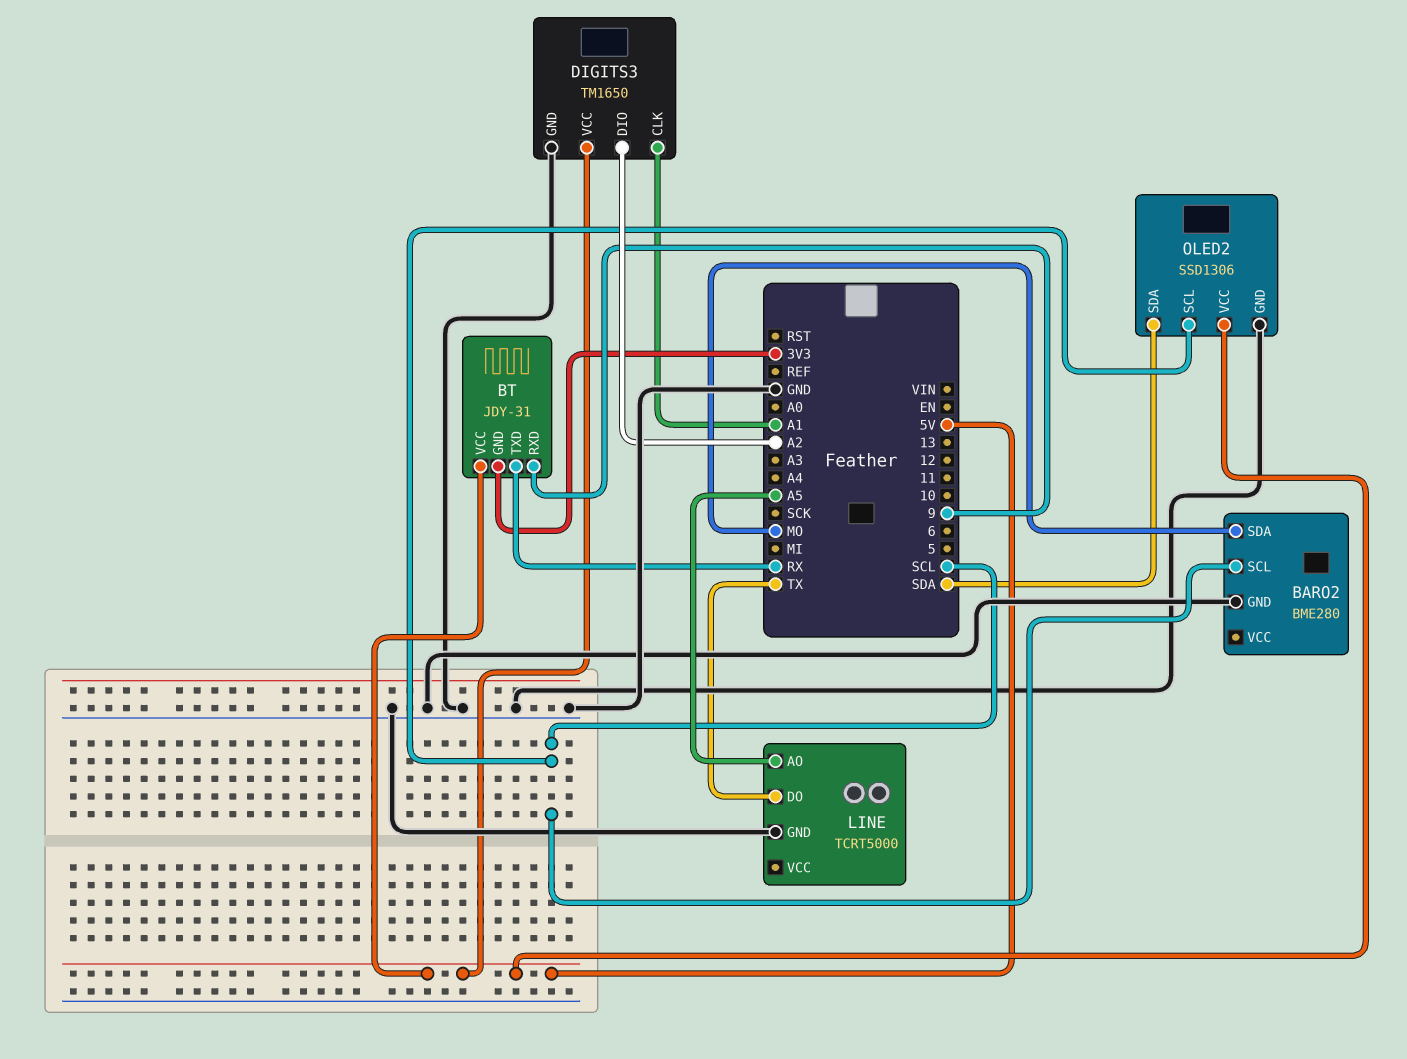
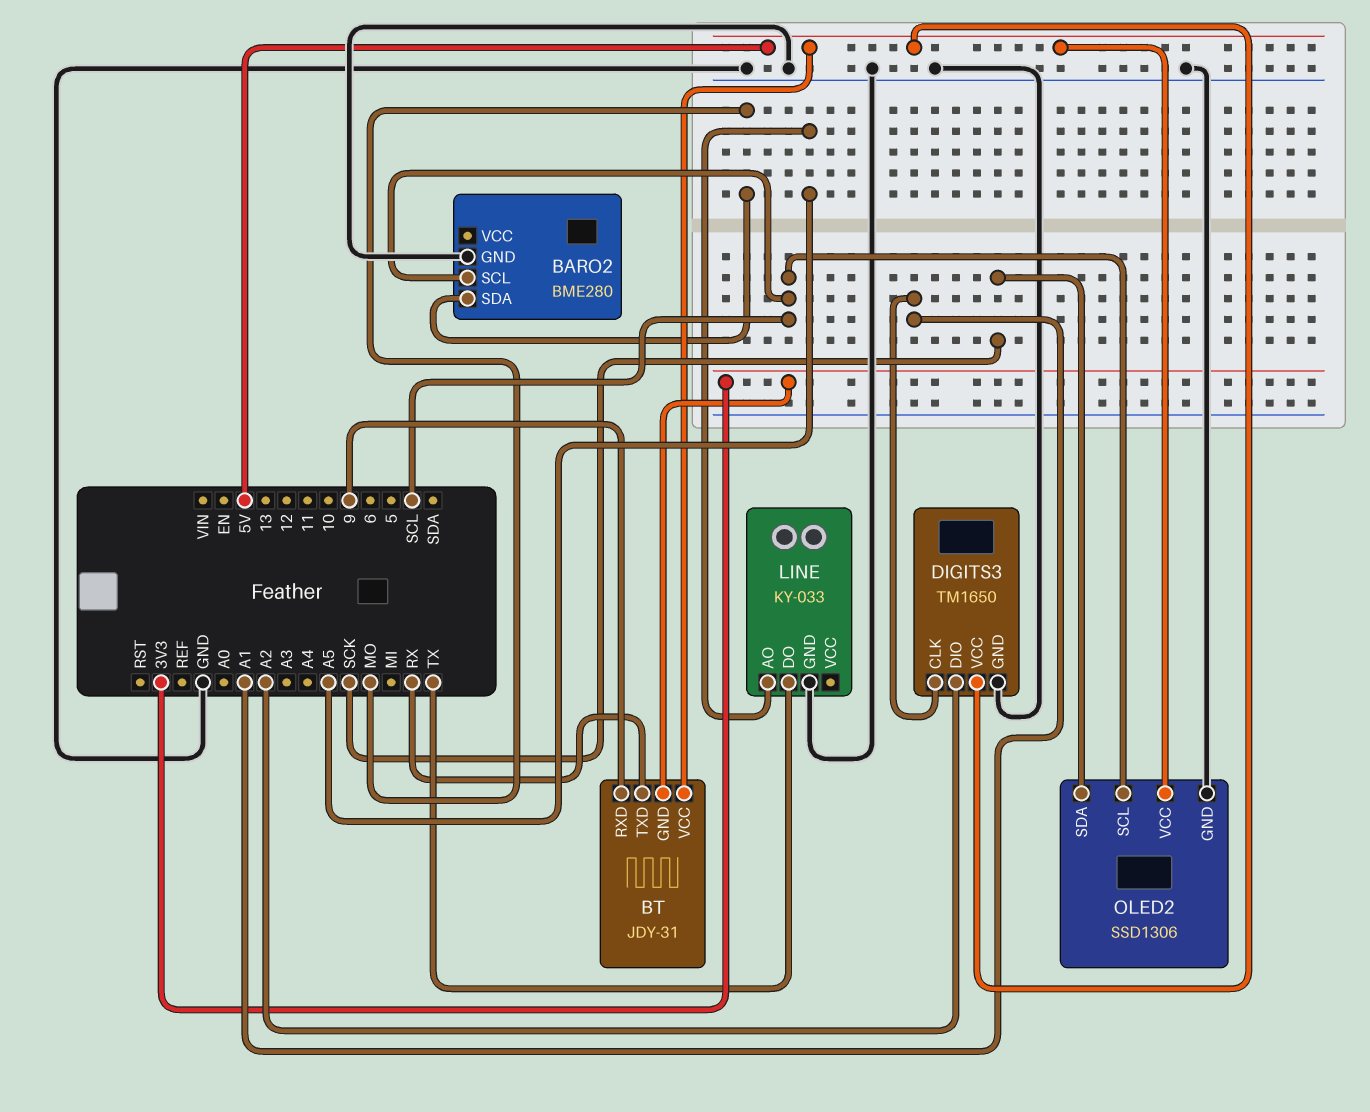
LINE: TCRT5000 -> KY-033
OLED2 pin SDA: SDA -> SCK

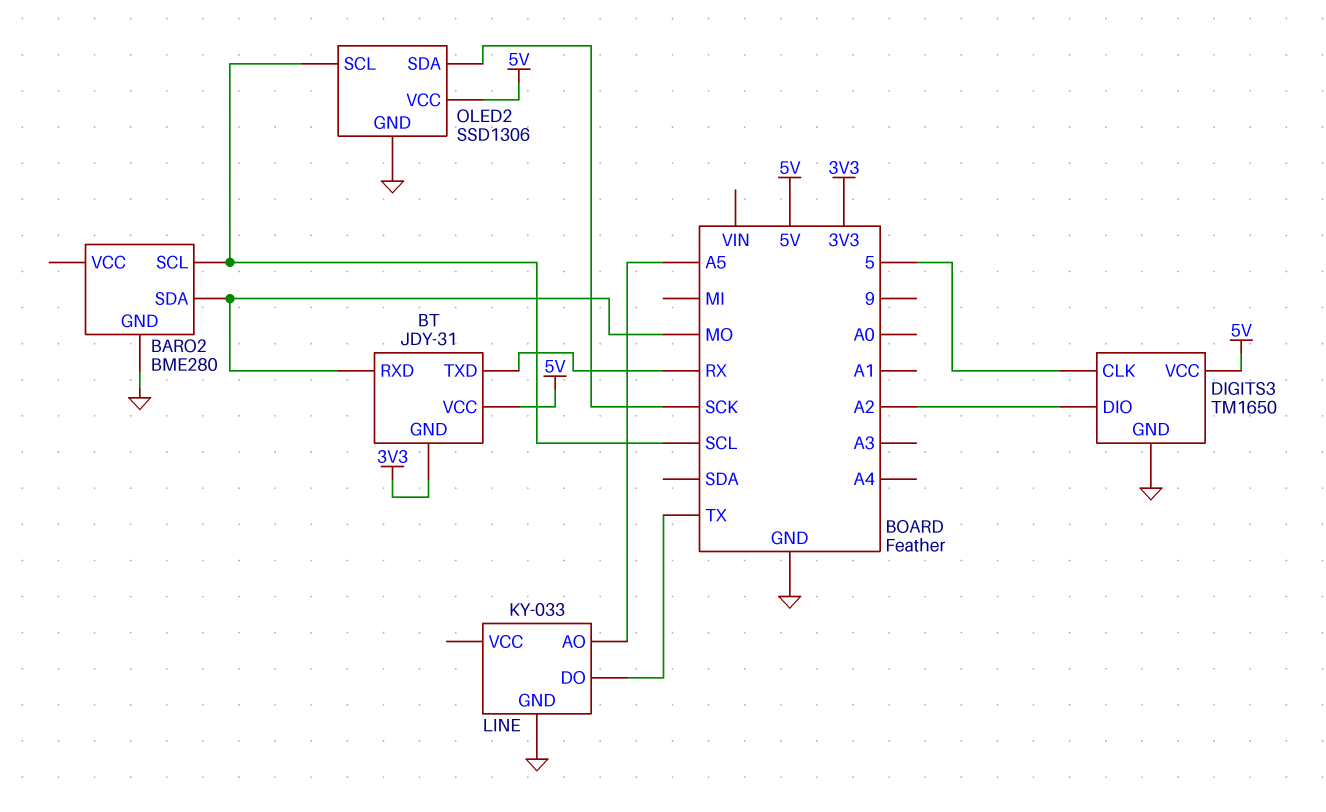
BT pin RXD: 9 -> MO
DIGITS3 pin CLK: A1 -> 5

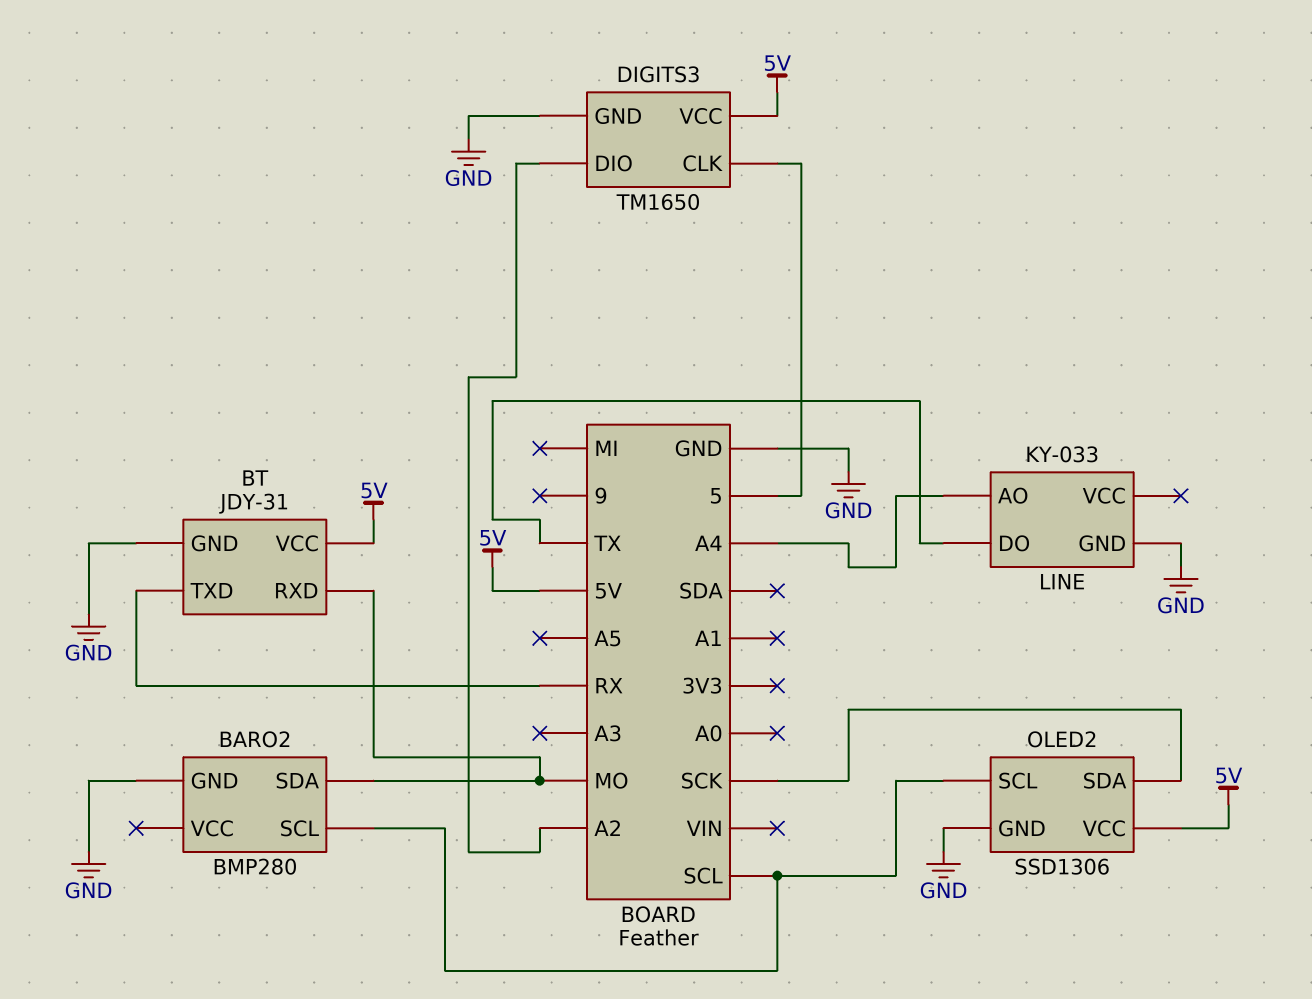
BARO2: BME280 -> BMP280
BT pin GND: 3V3 -> GND
LINE pin AO: A5 -> A4

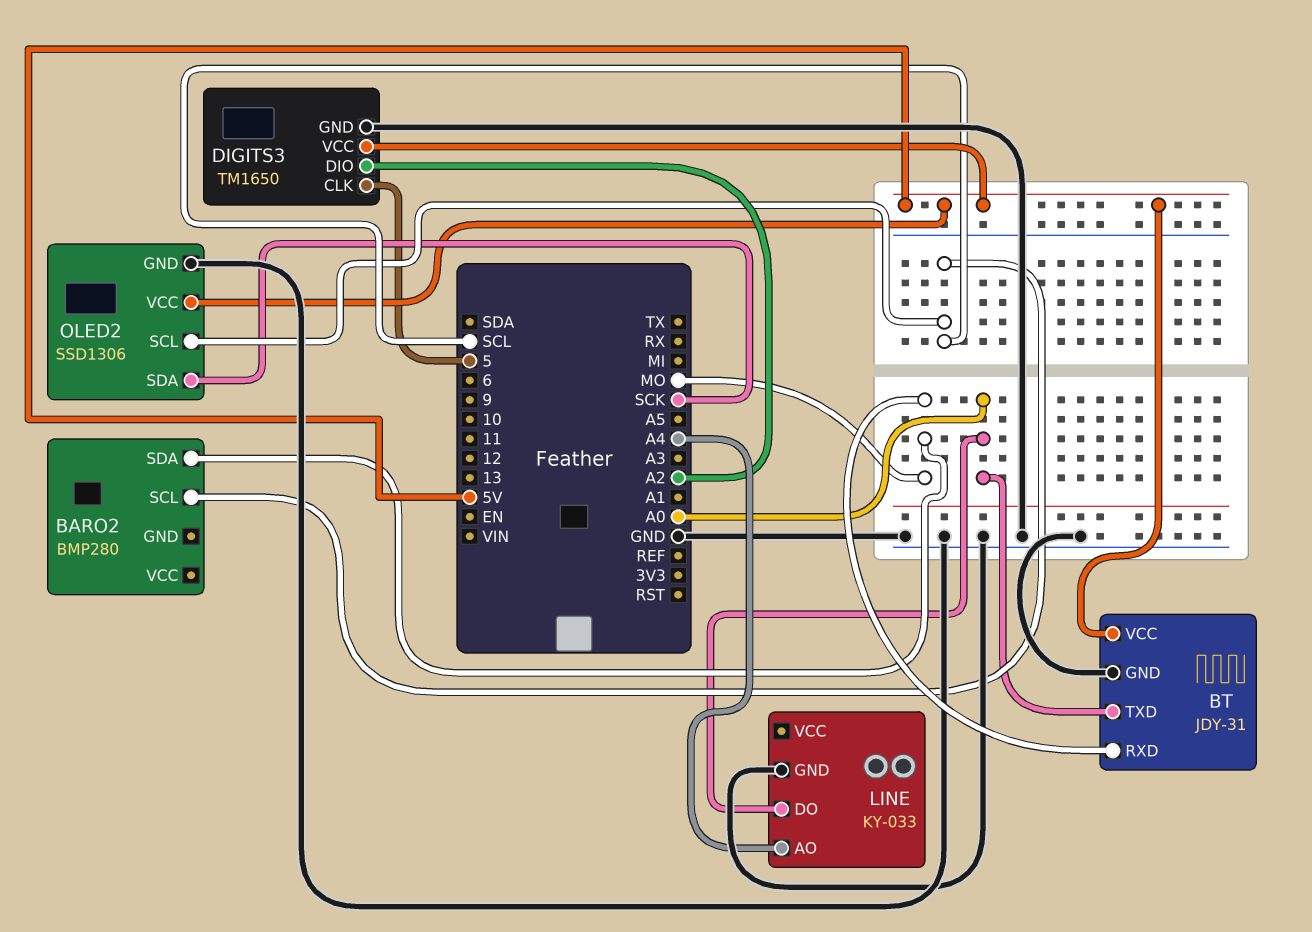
BARO2 pin GND: GND -> none
BT pin TXD: RX -> A0
LINE pin DO: TX -> A0

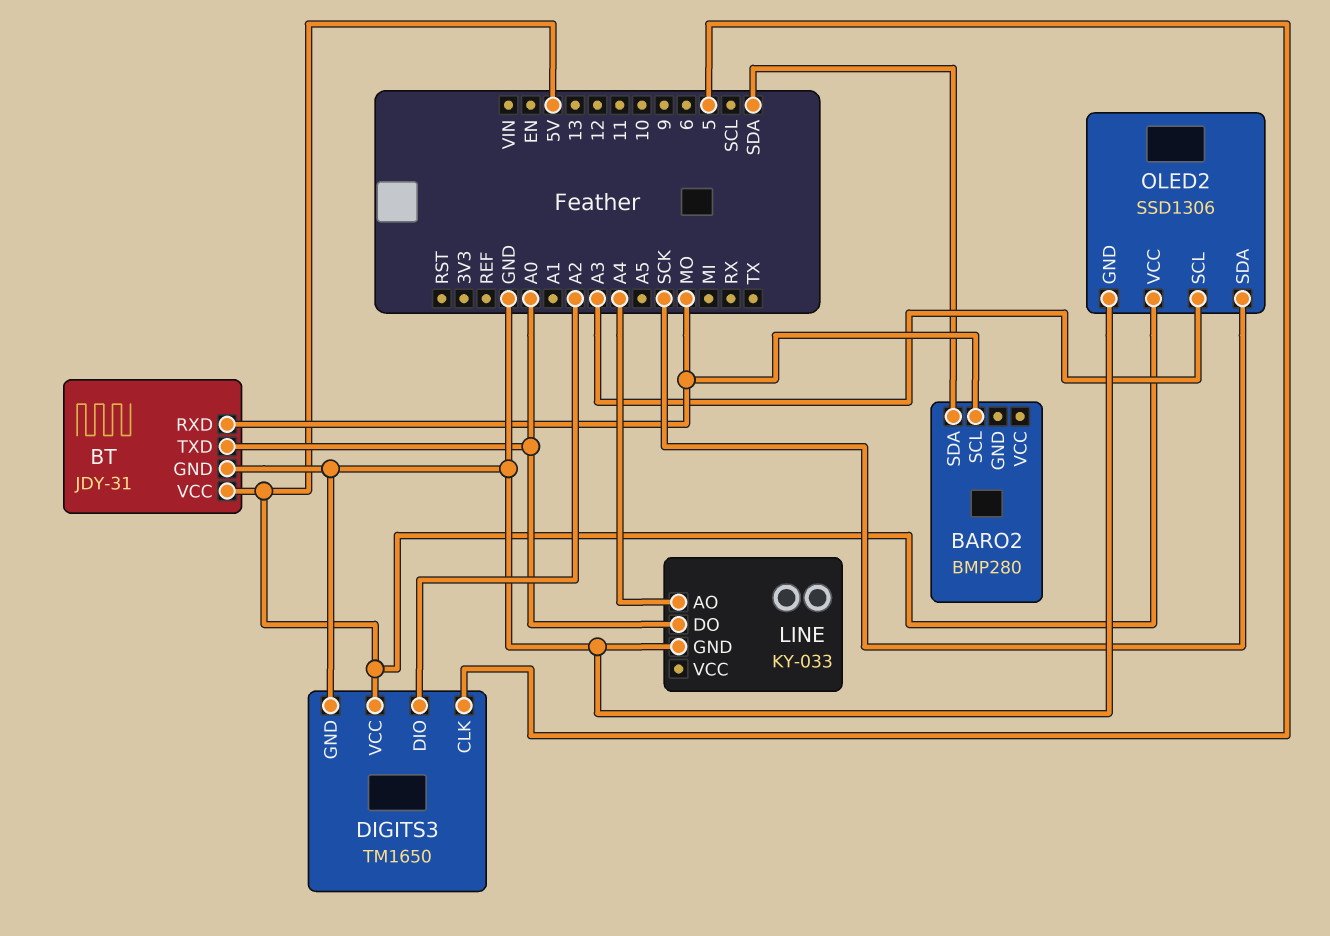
BARO2 pin SCL: SCL -> MO
BARO2 pin SDA: MO -> SDA
OLED2 pin SCL: SCL -> A3

